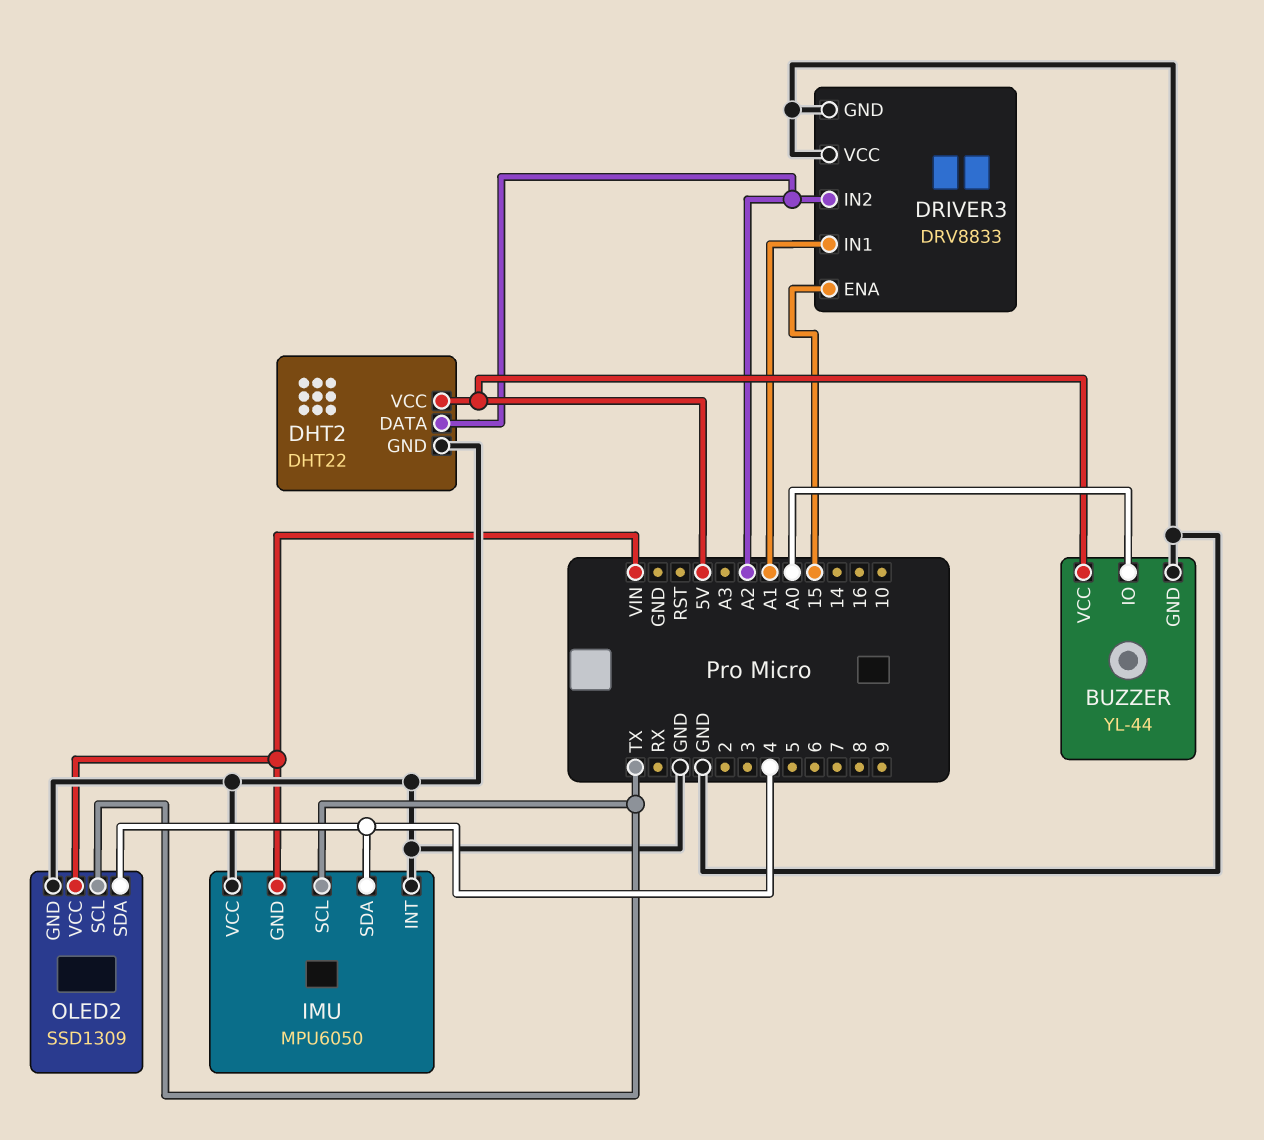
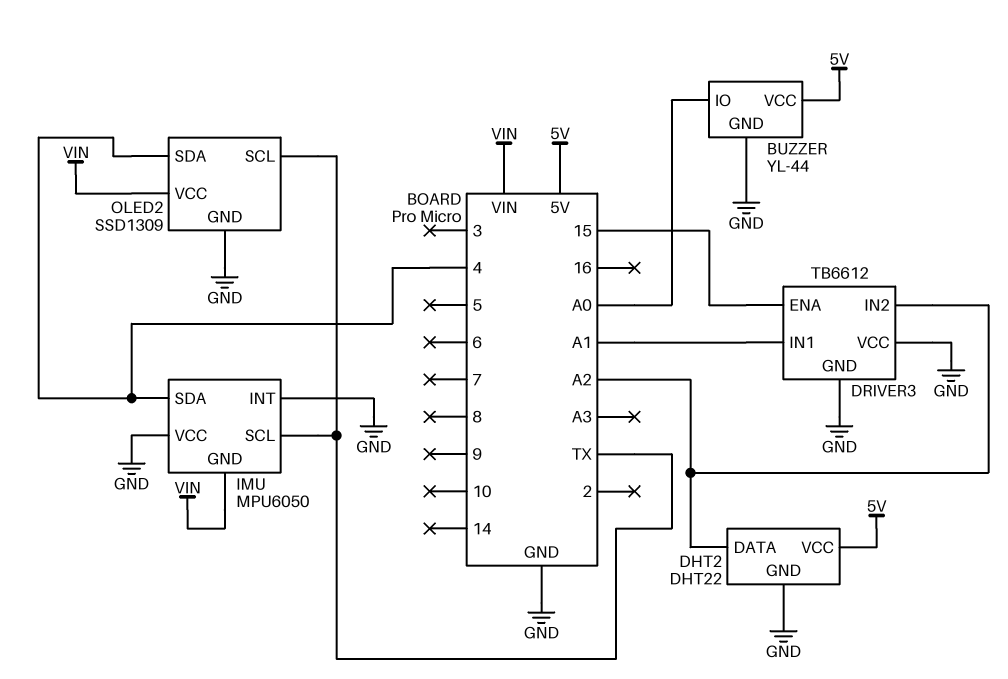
DRIVER3: DRV8833 -> TB6612

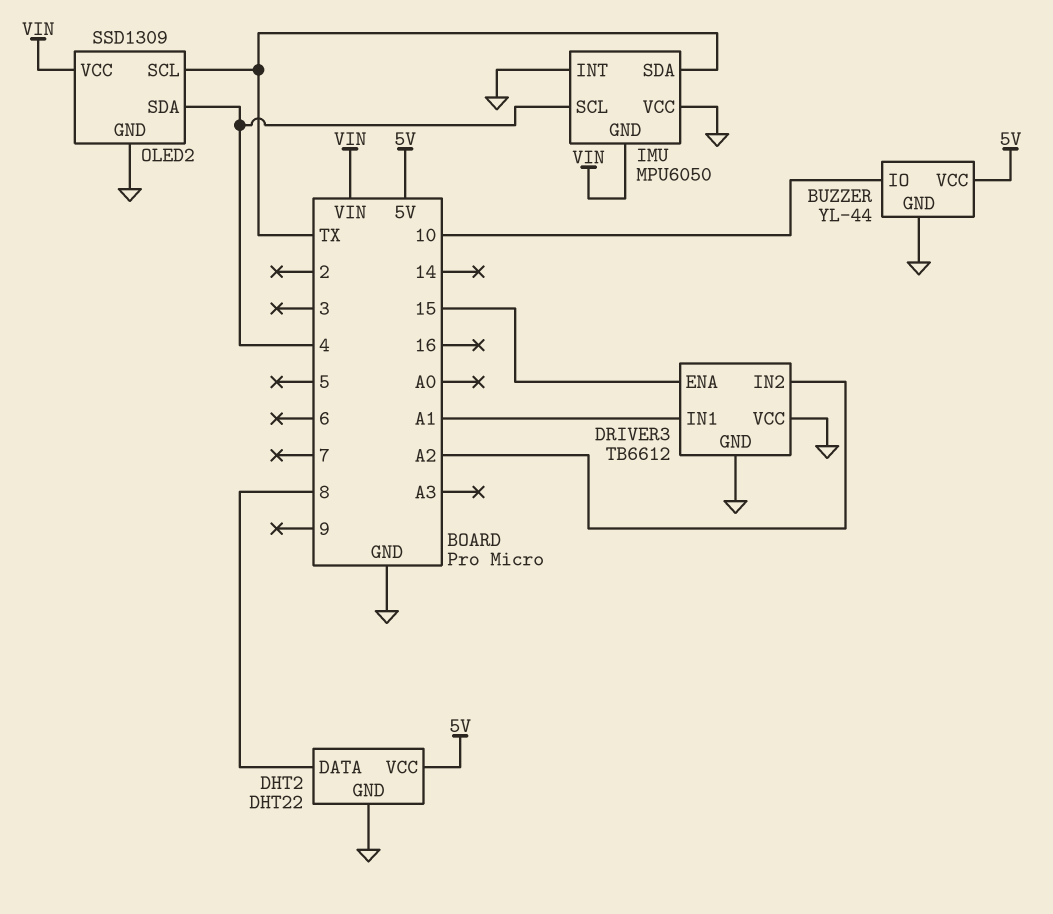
BUZZER pin IO: A0 -> 10
DHT2 pin DATA: A2 -> 8
IMU pin SCL: TX -> 4
IMU pin SDA: 4 -> TX

